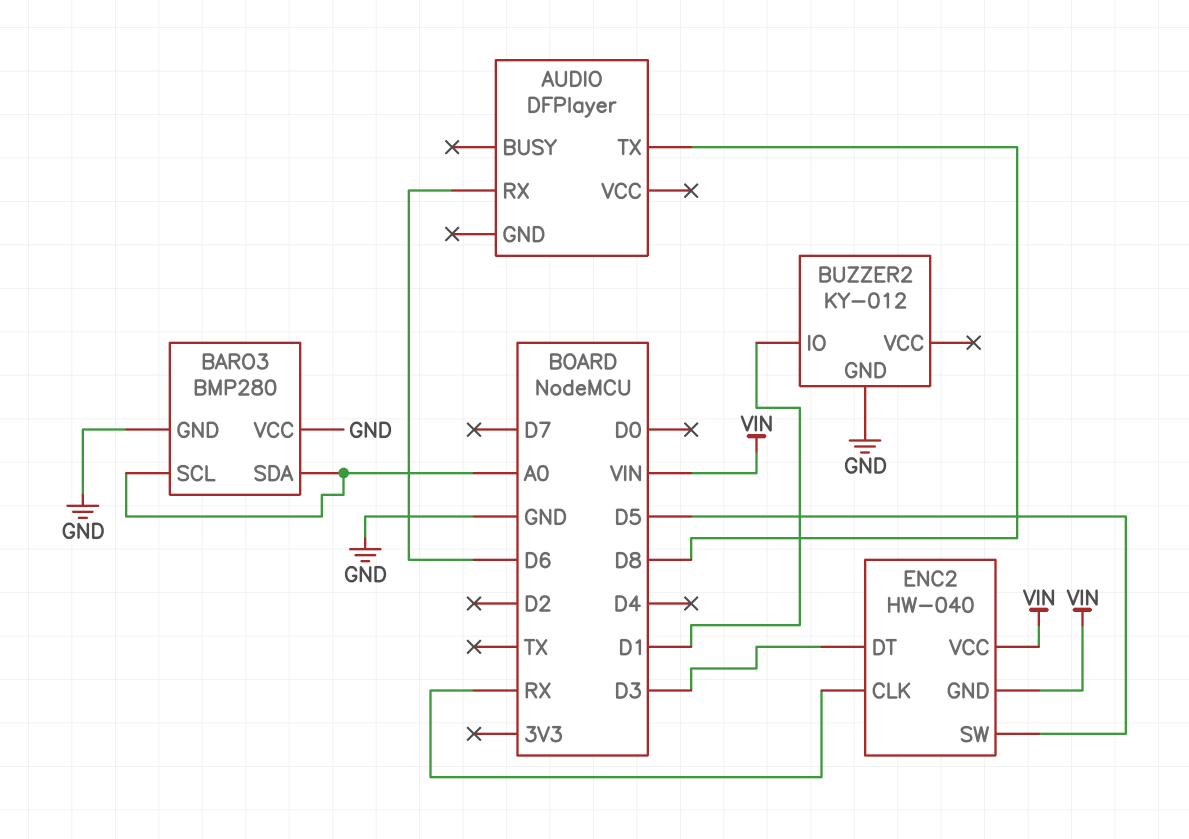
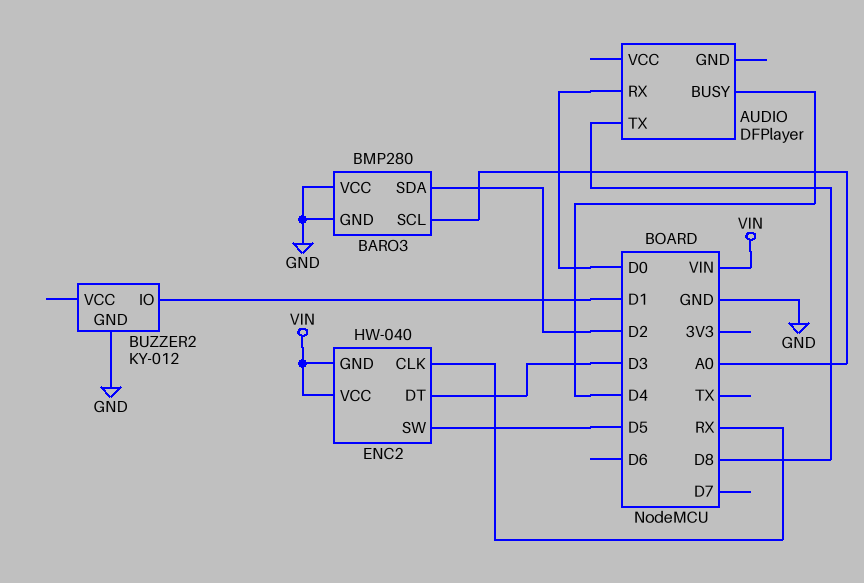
AUDIO pin BUSY: none -> D4
AUDIO pin RX: D6 -> D0
BARO3 pin SDA: A0 -> D2

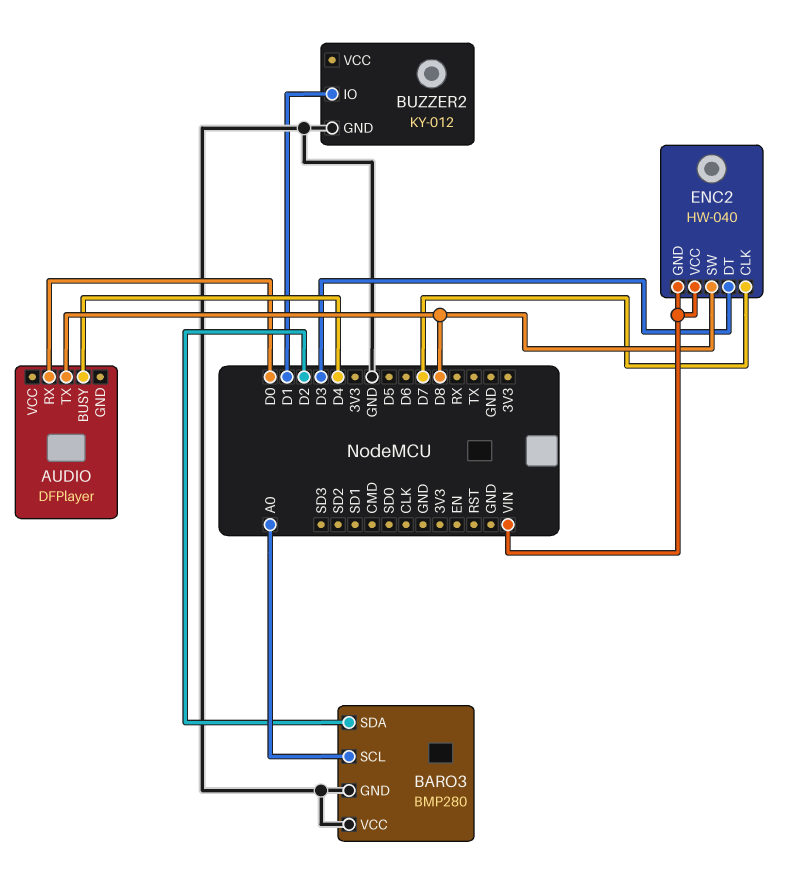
ENC2 pin CLK: RX -> D7
ENC2 pin SW: D5 -> D8

